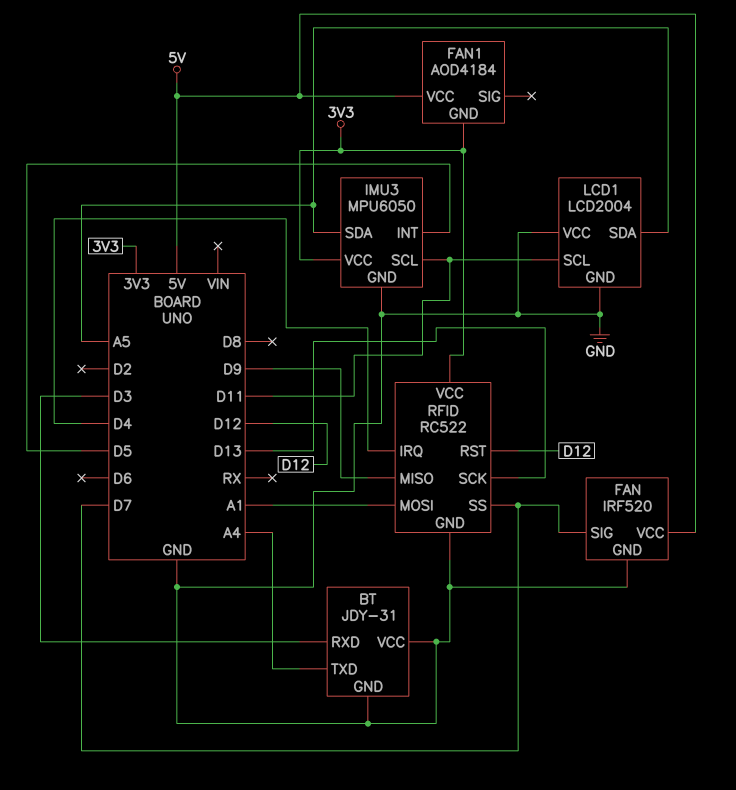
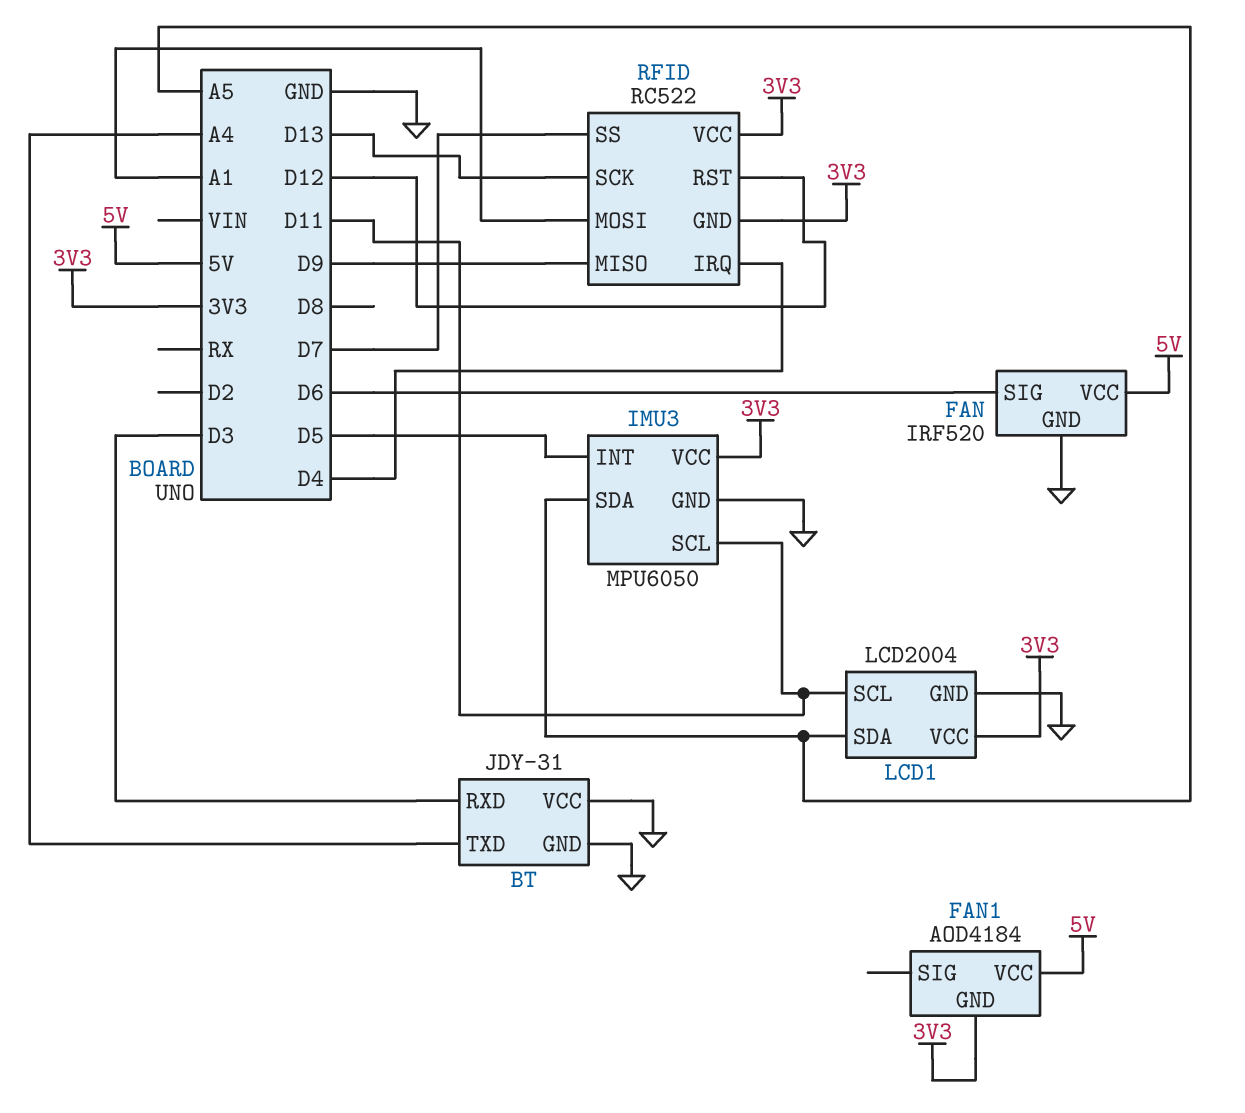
FAN pin SIG: D7 -> D6
LCD1 pin VCC: GND -> 3V3
RFID pin GND: GND -> 3V3

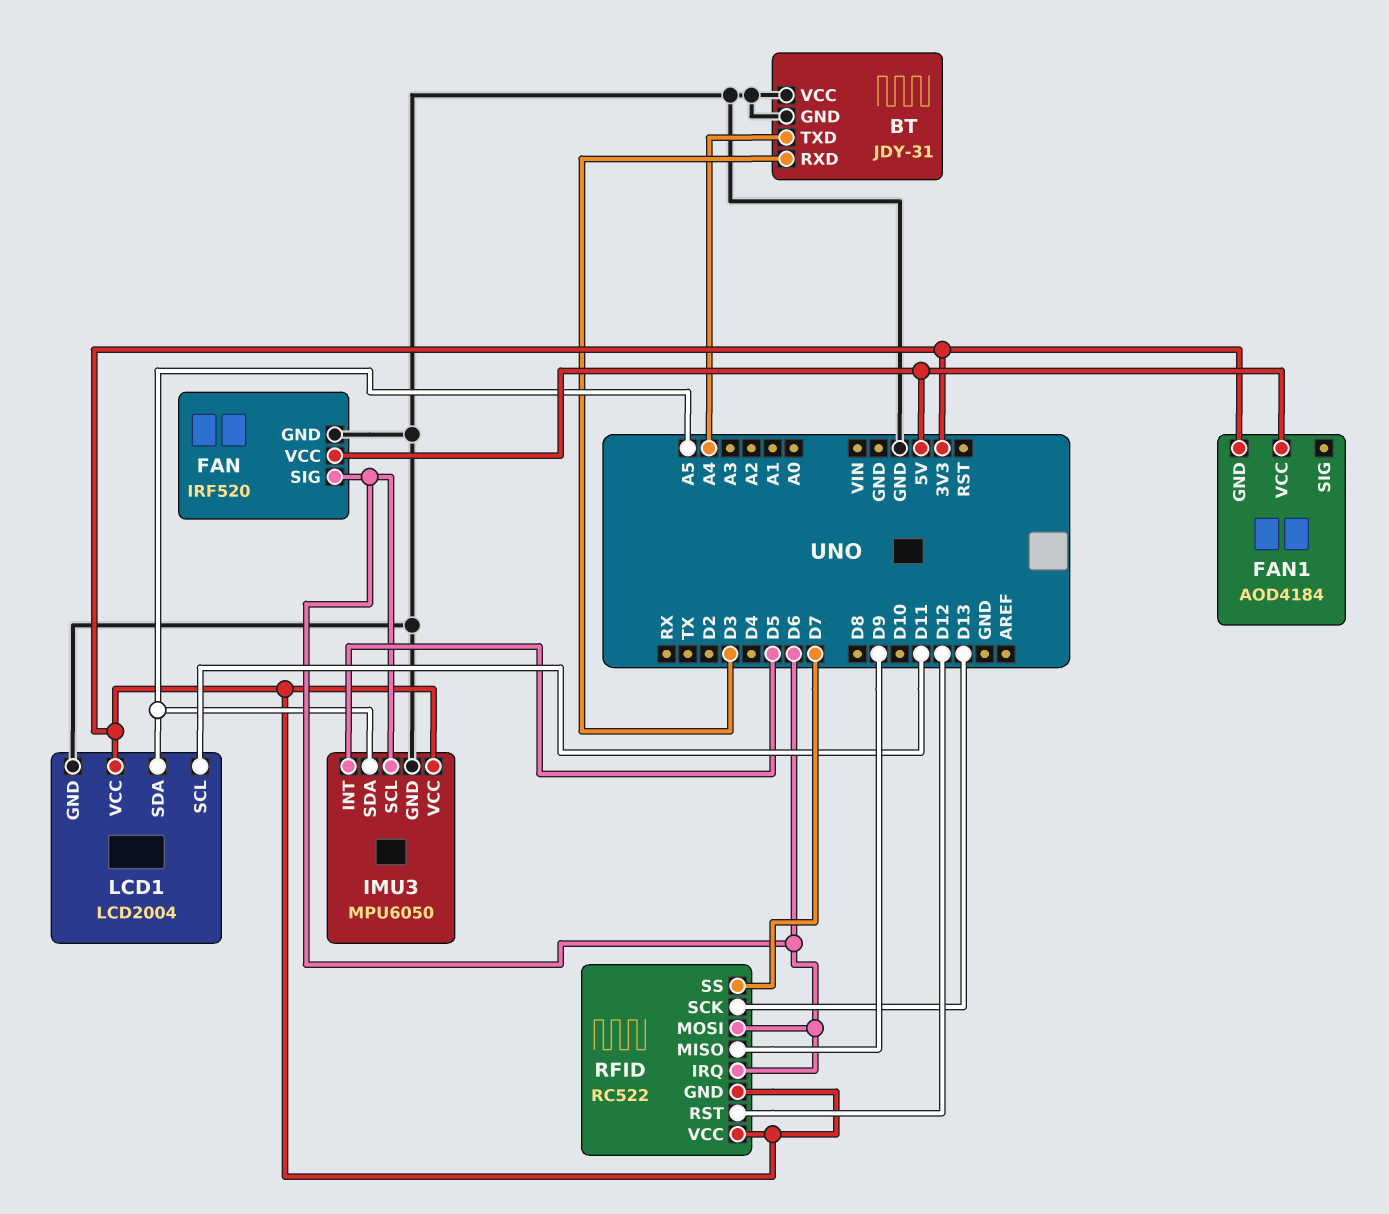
IMU3 pin SCL: D11 -> D6
RFID pin IRQ: D4 -> D6
RFID pin MOSI: A1 -> D6

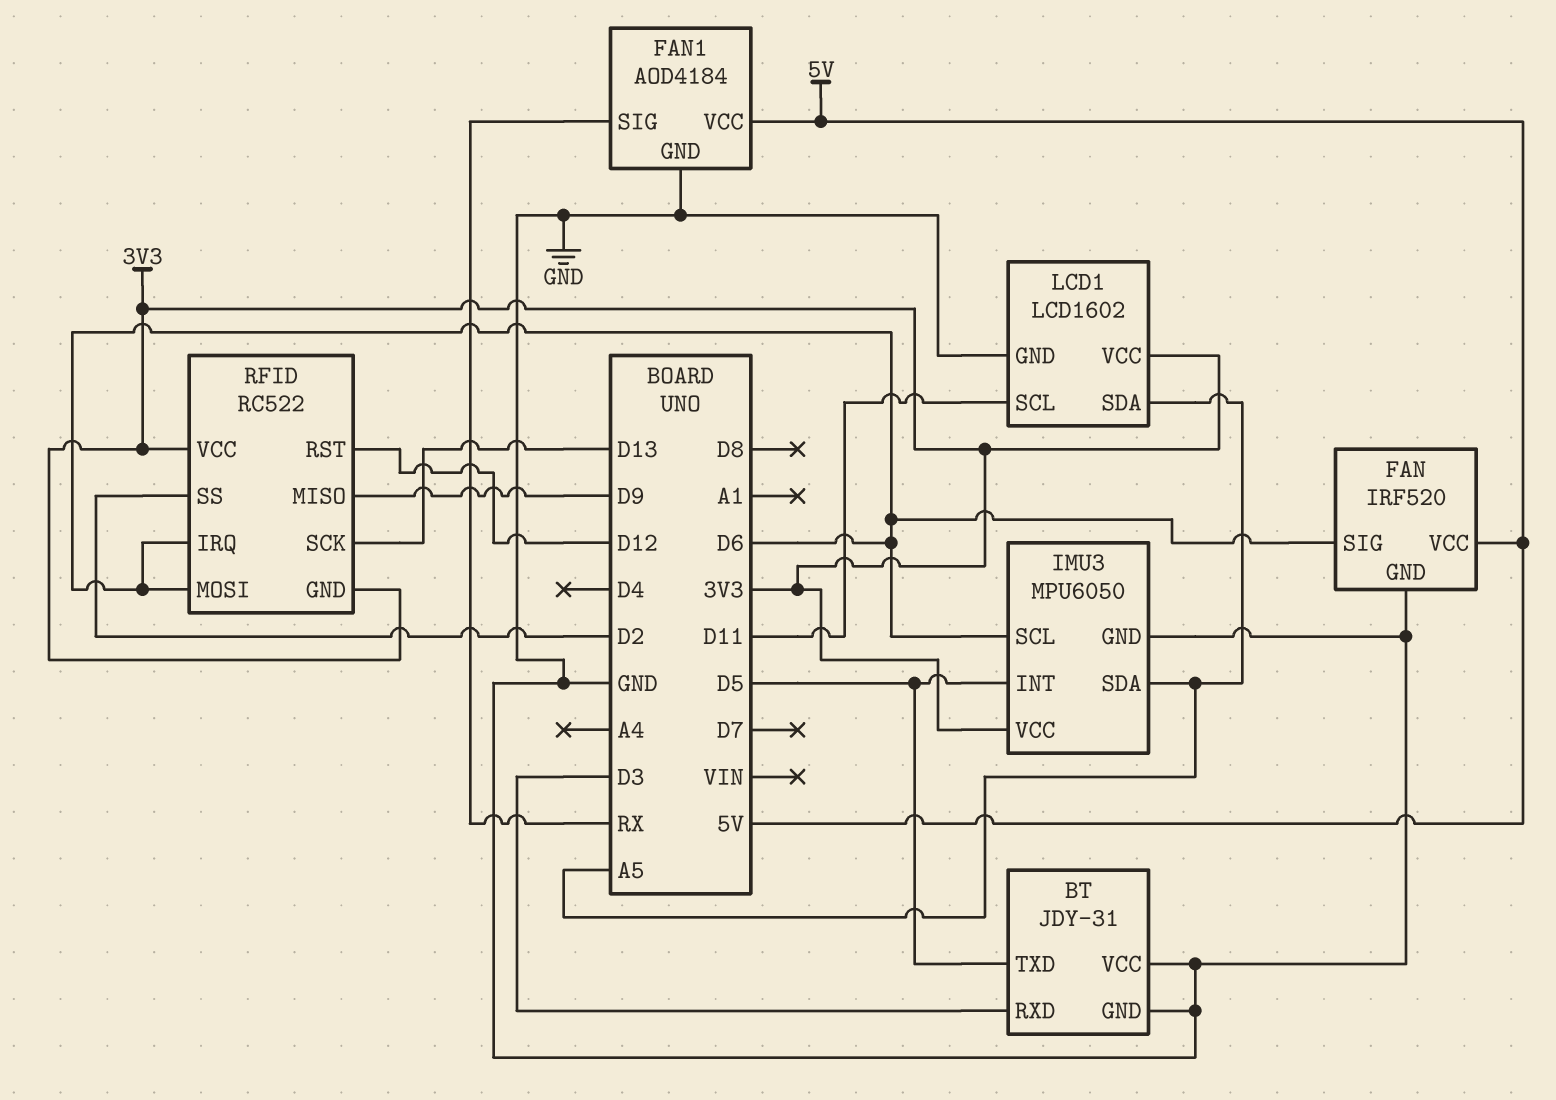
BT pin TXD: A4 -> D5
FAN1 pin GND: 3V3 -> GND
FAN1 pin SIG: none -> RX
LCD1: LCD2004 -> LCD1602
RFID pin SS: D7 -> D2

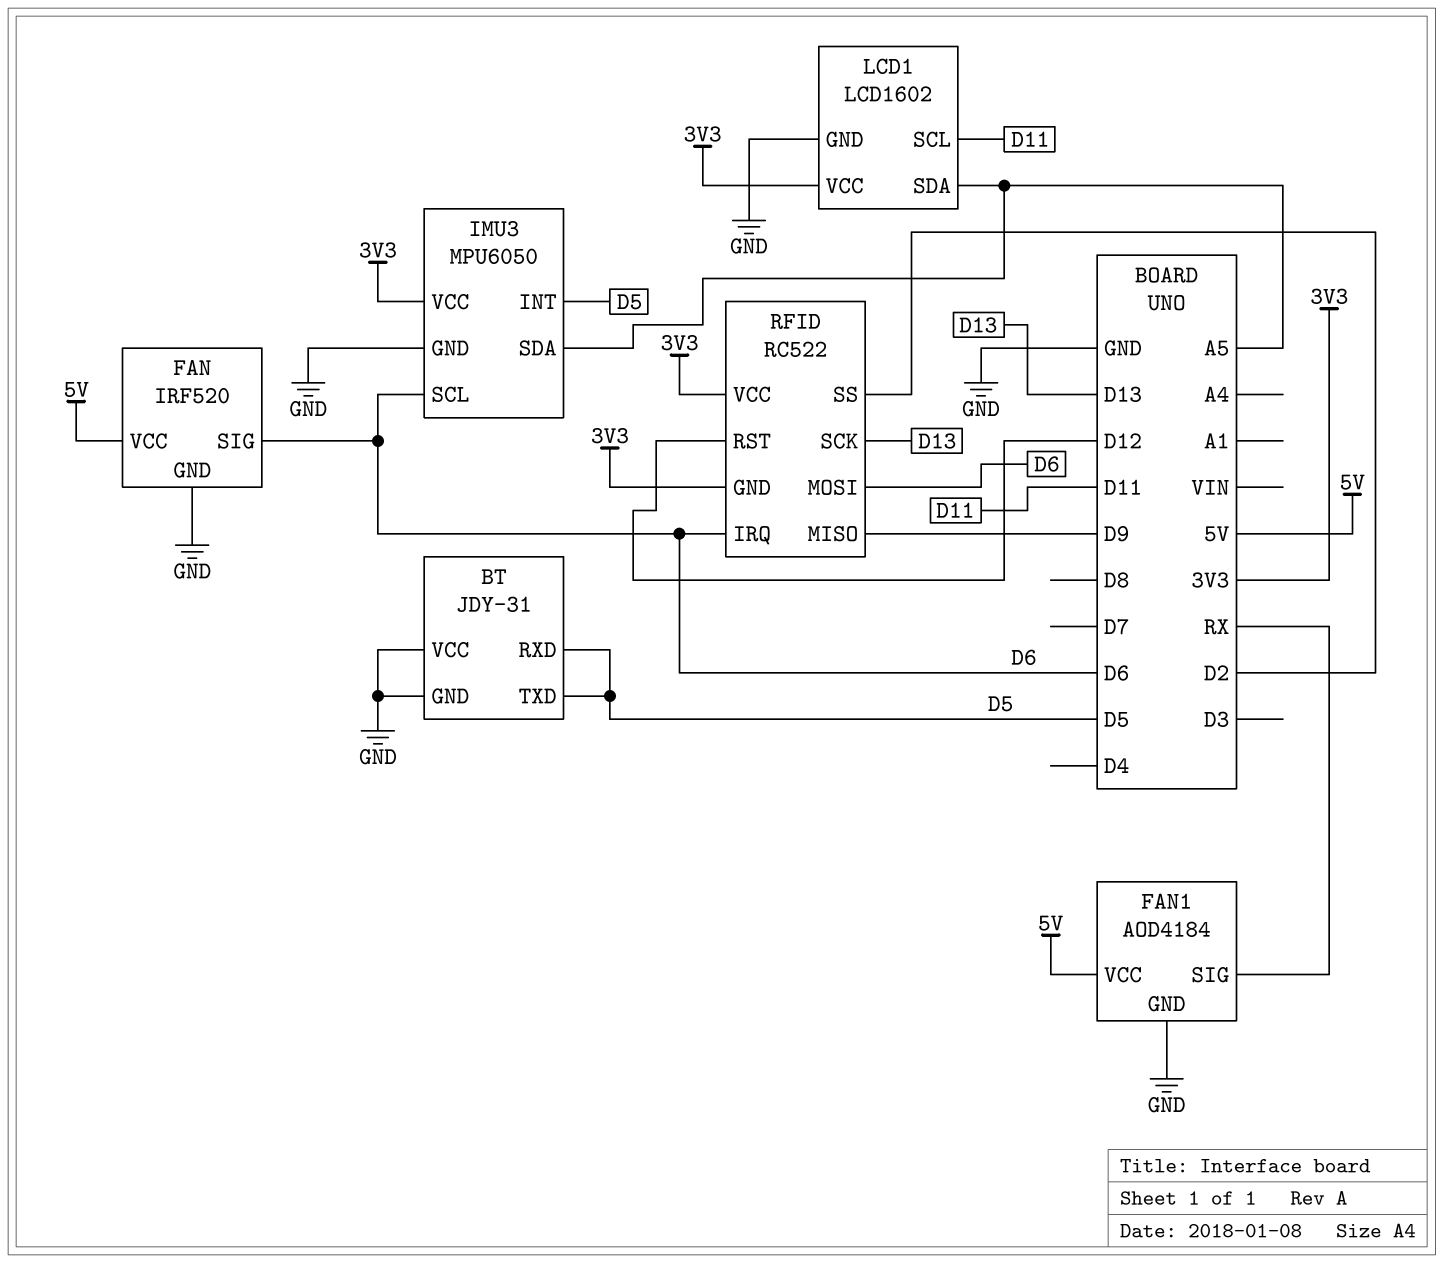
BT pin RXD: D3 -> D5

